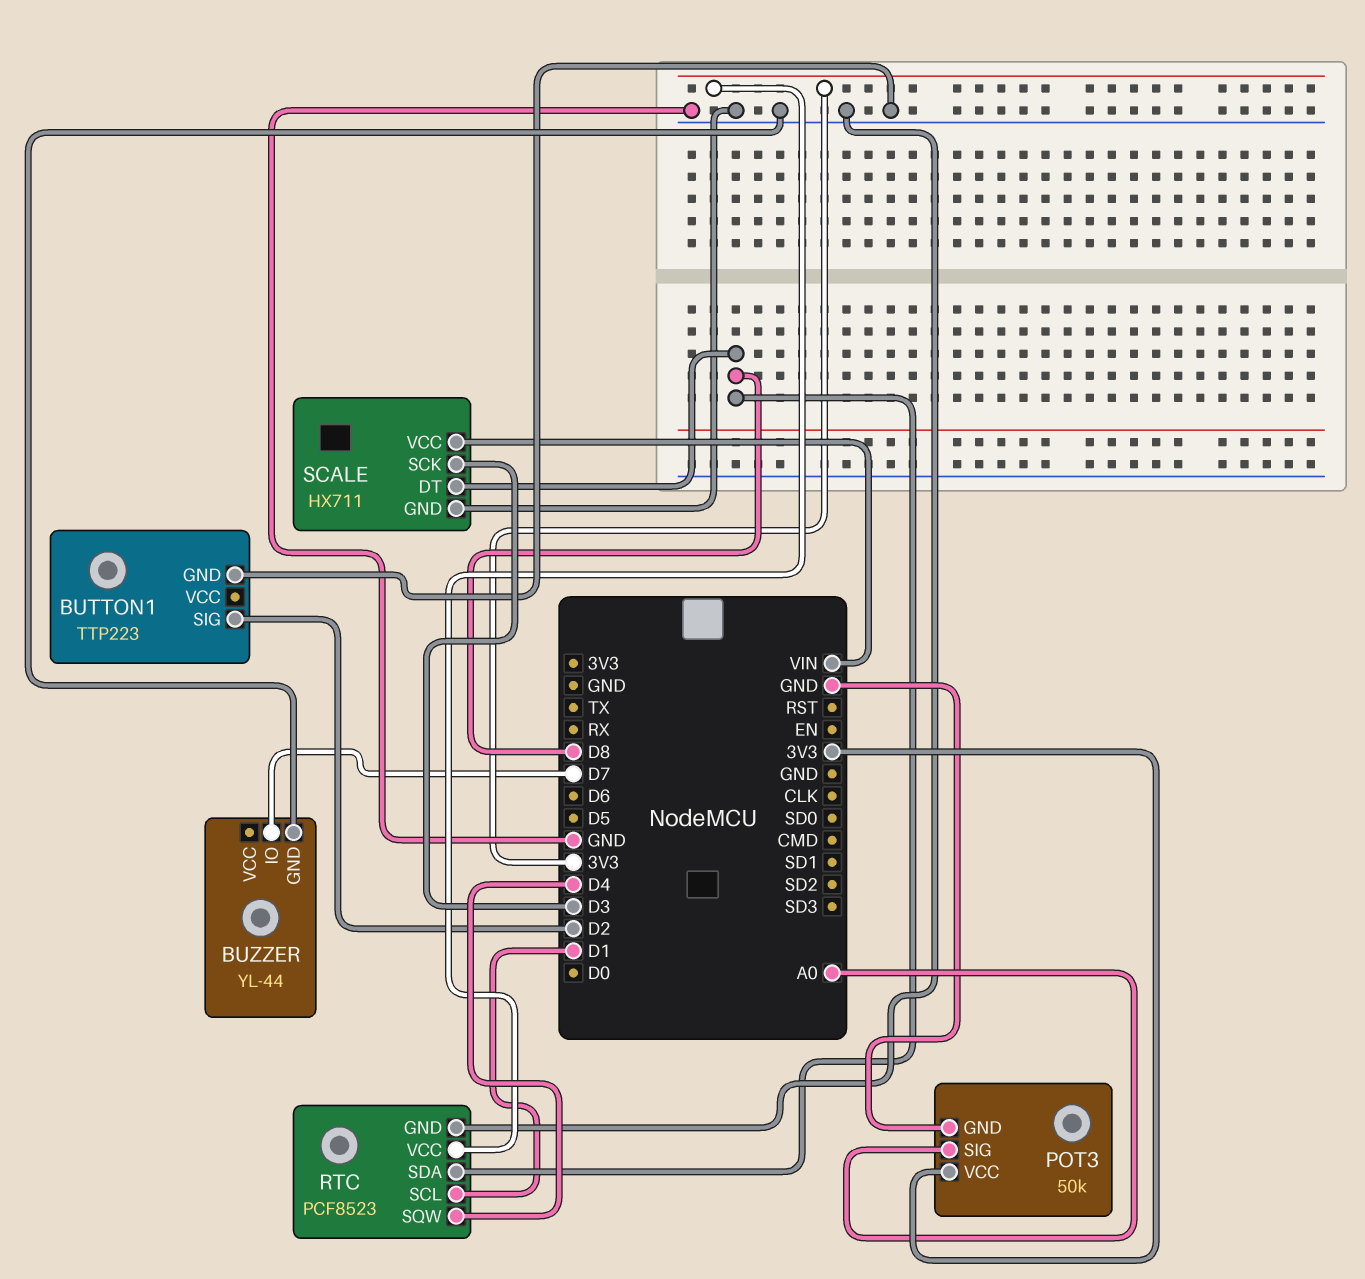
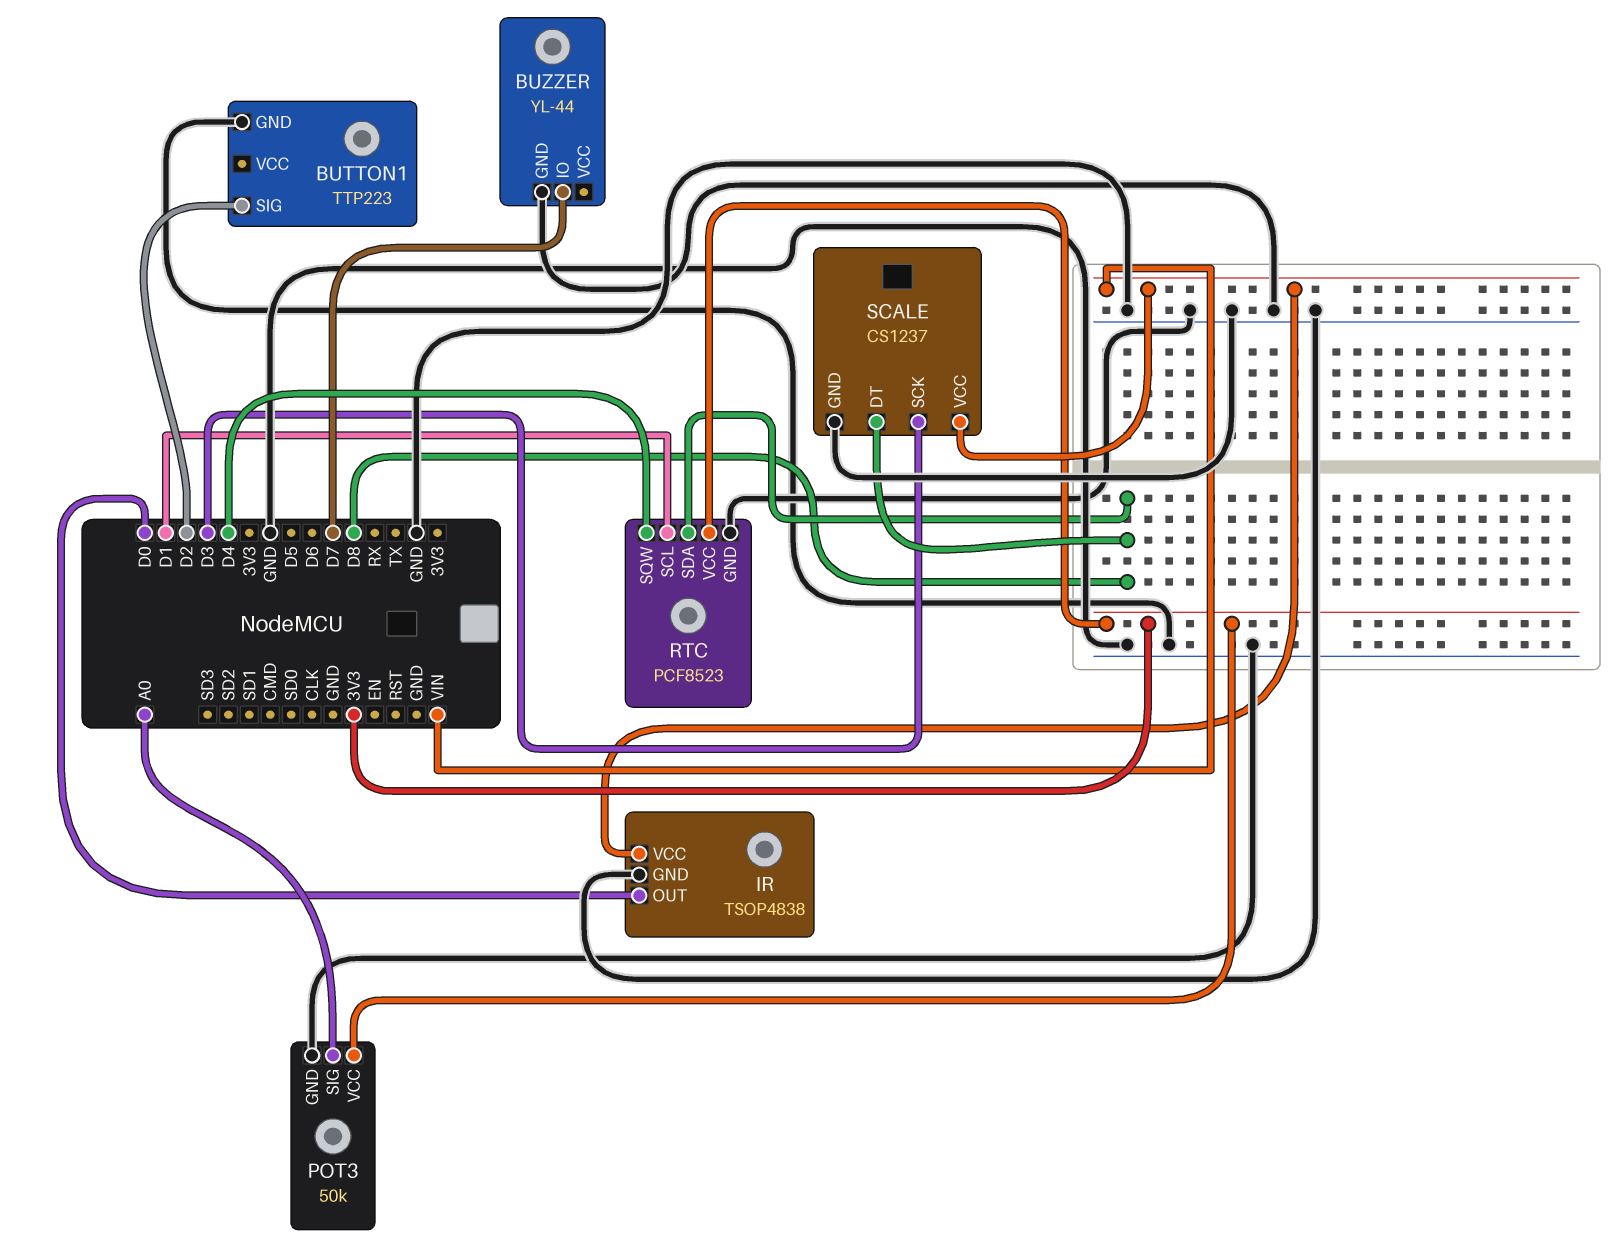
IR: none -> TSOP4838
IR pin GND: none -> GND
IR pin OUT: none -> D0
IR pin VCC: none -> VIN
SCALE: HX711 -> CS1237

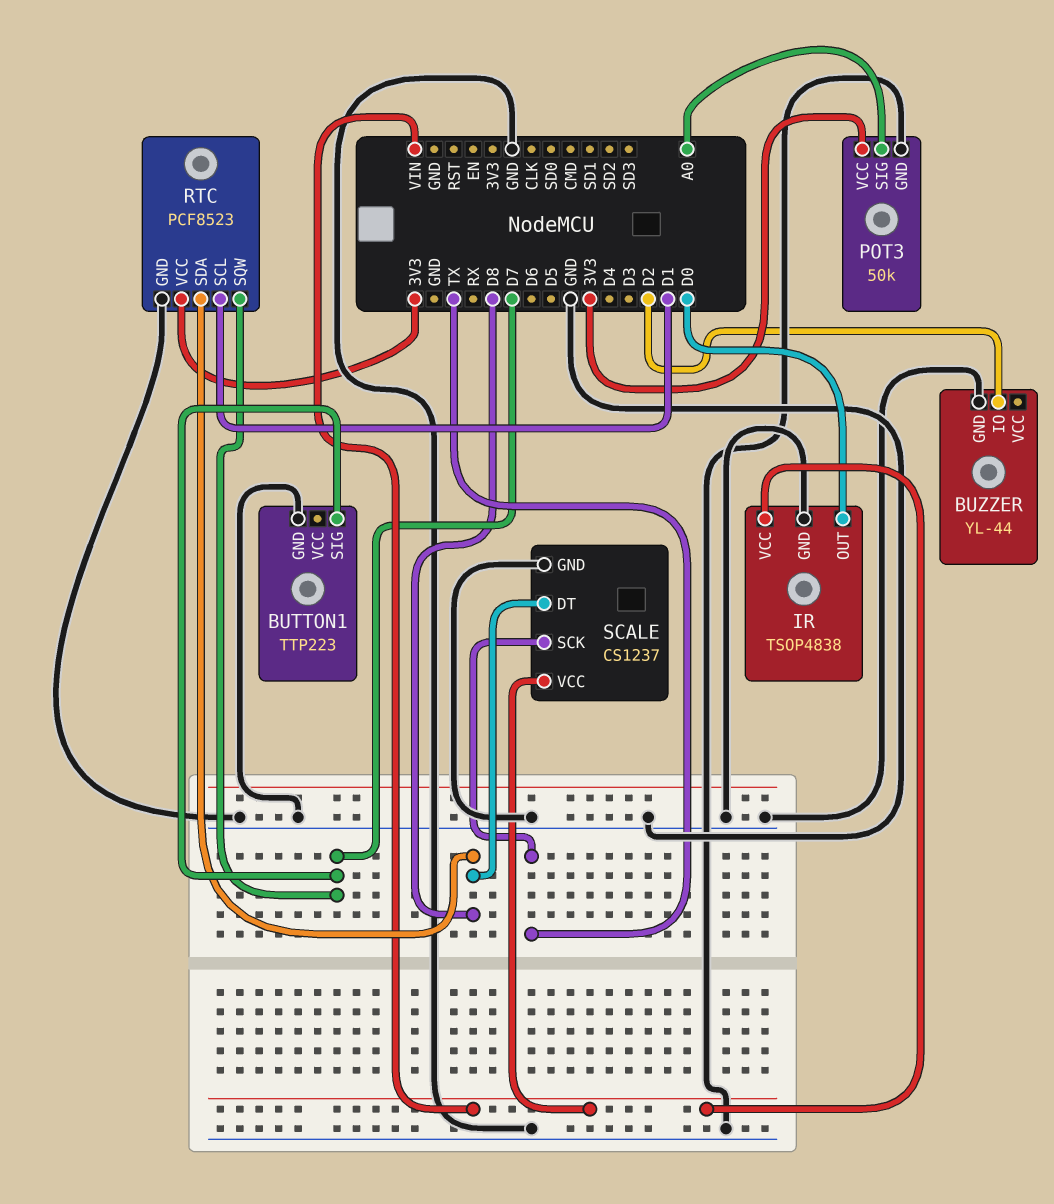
BUTTON1 pin SIG: D2 -> D7
BUZZER pin IO: D7 -> D2
RTC pin SQW: D4 -> D7
SCALE pin SCK: D3 -> TX

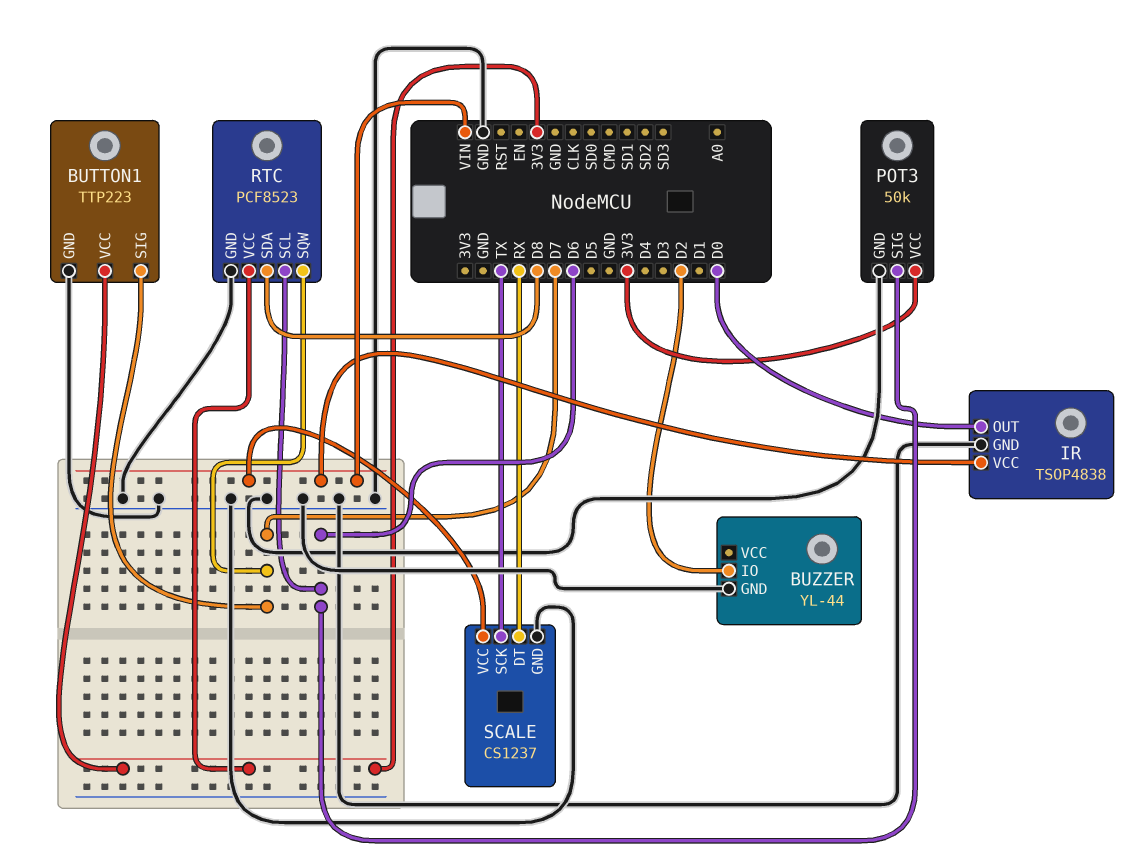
BUTTON1 pin VCC: none -> 3V3
POT3 pin SIG: A0 -> D6
RTC pin SCL: D1 -> D6
SCALE pin DT: D8 -> RX

